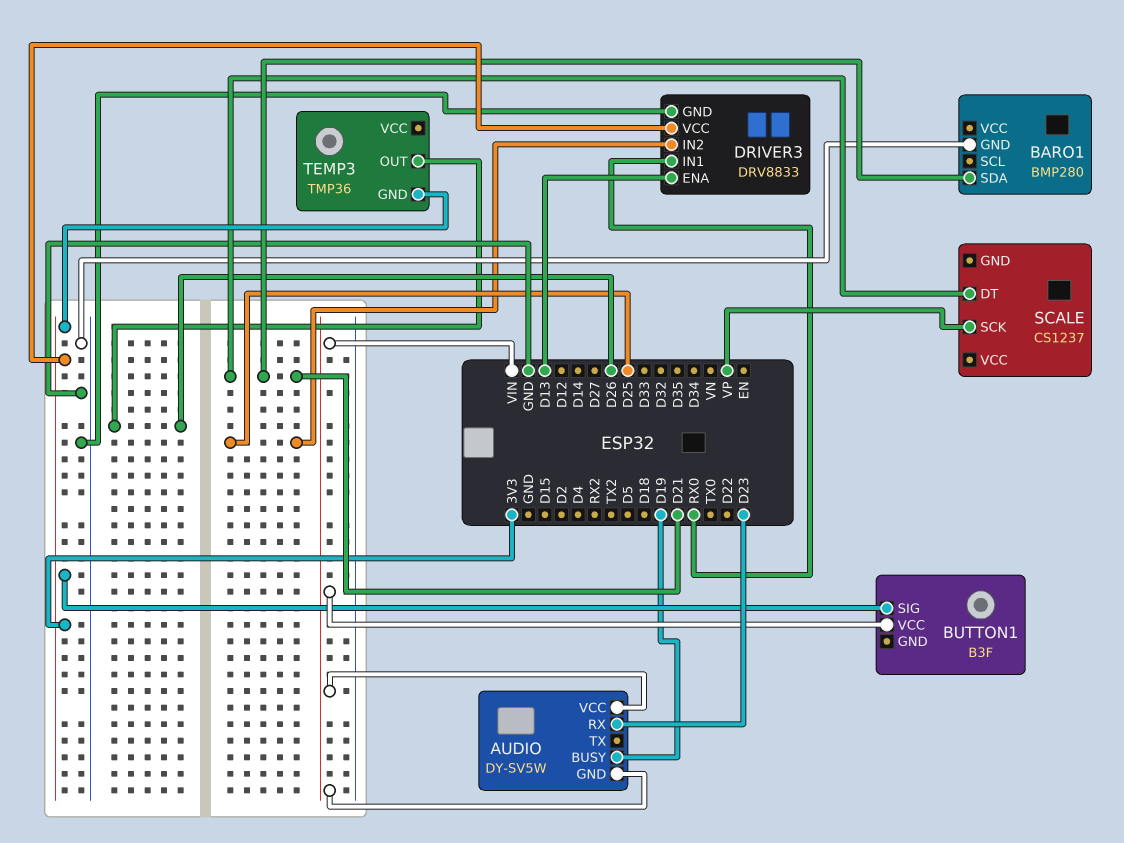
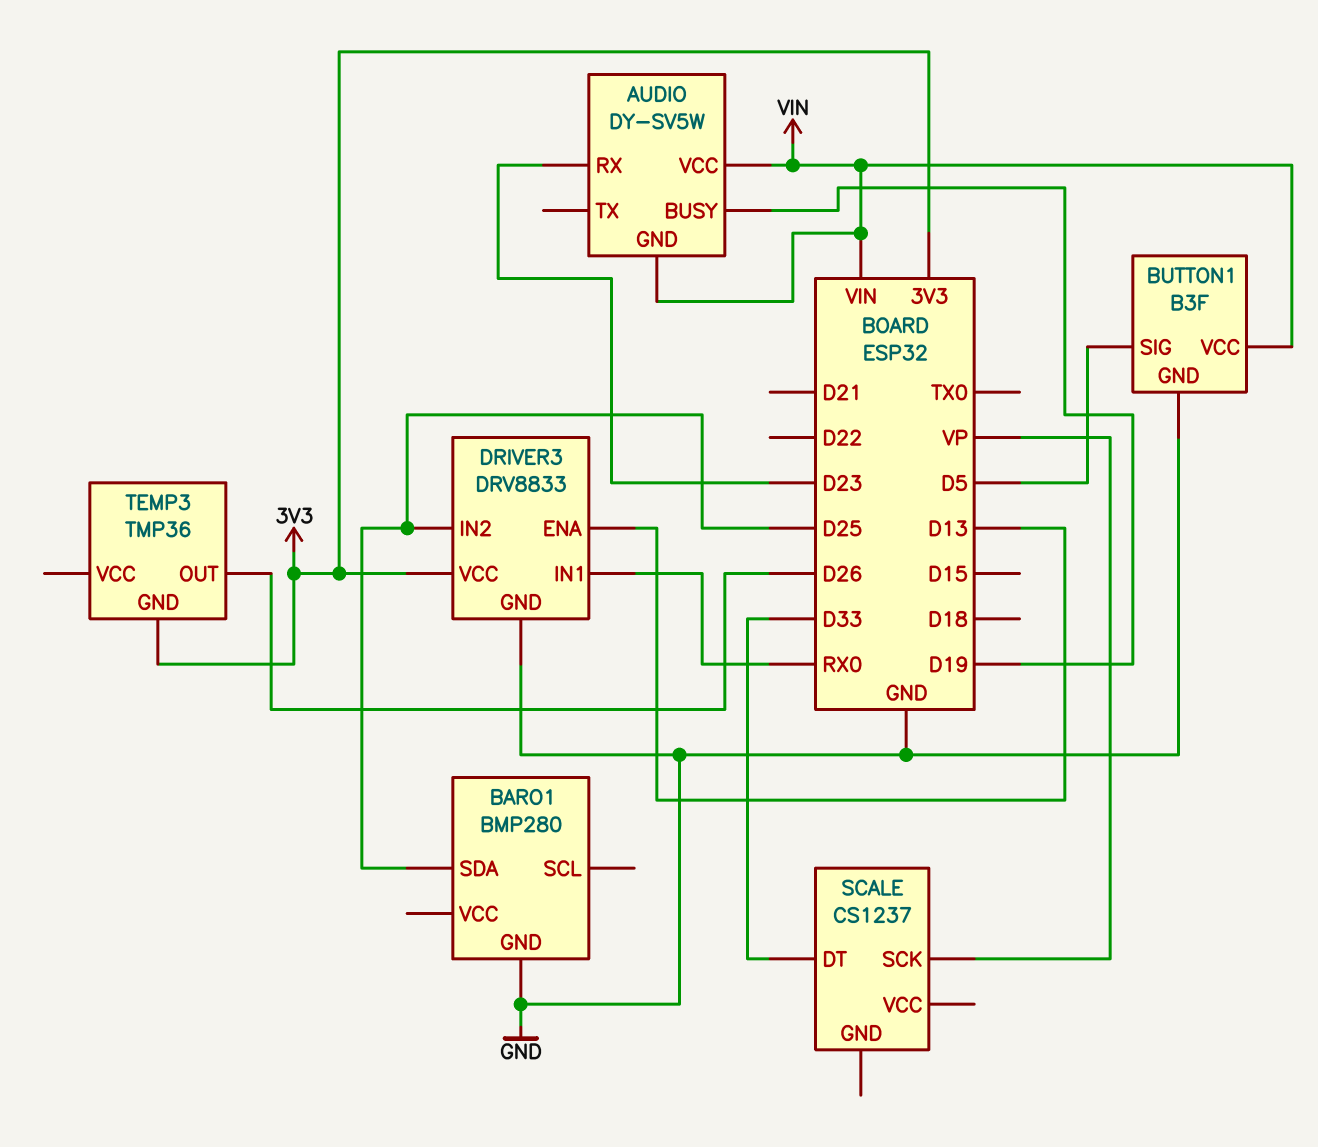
BARO1 pin SDA: D21 -> D25
BUTTON1 pin GND: none -> GND
BUTTON1 pin SIG: 3V3 -> D5
SCALE pin DT: D21 -> D33

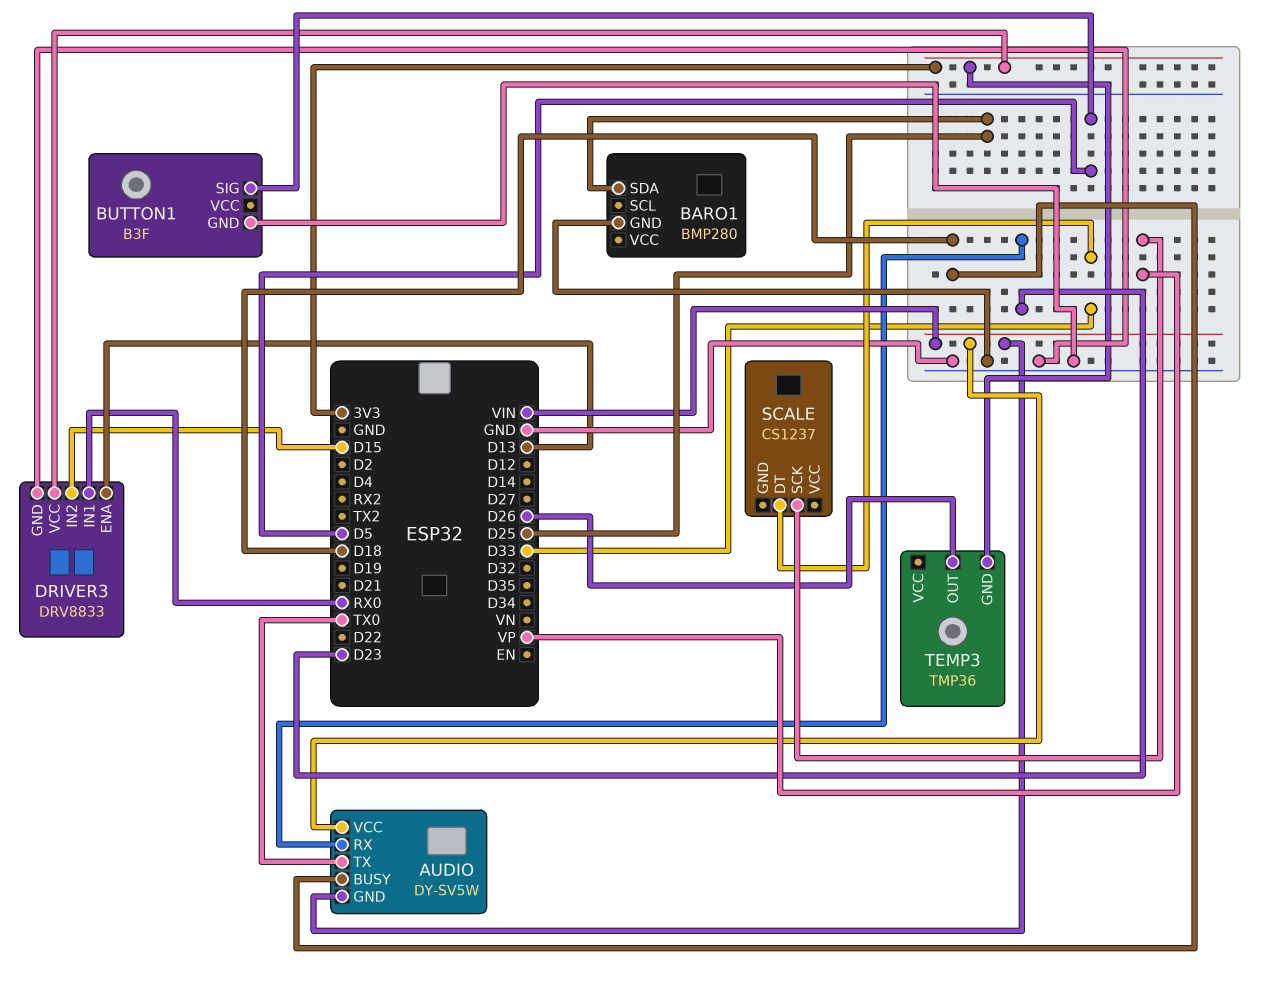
AUDIO pin BUSY: D19 -> D18
AUDIO pin TX: none -> TX0
BUTTON1 pin VCC: VIN -> none
DRIVER3 pin IN2: D25 -> D15

